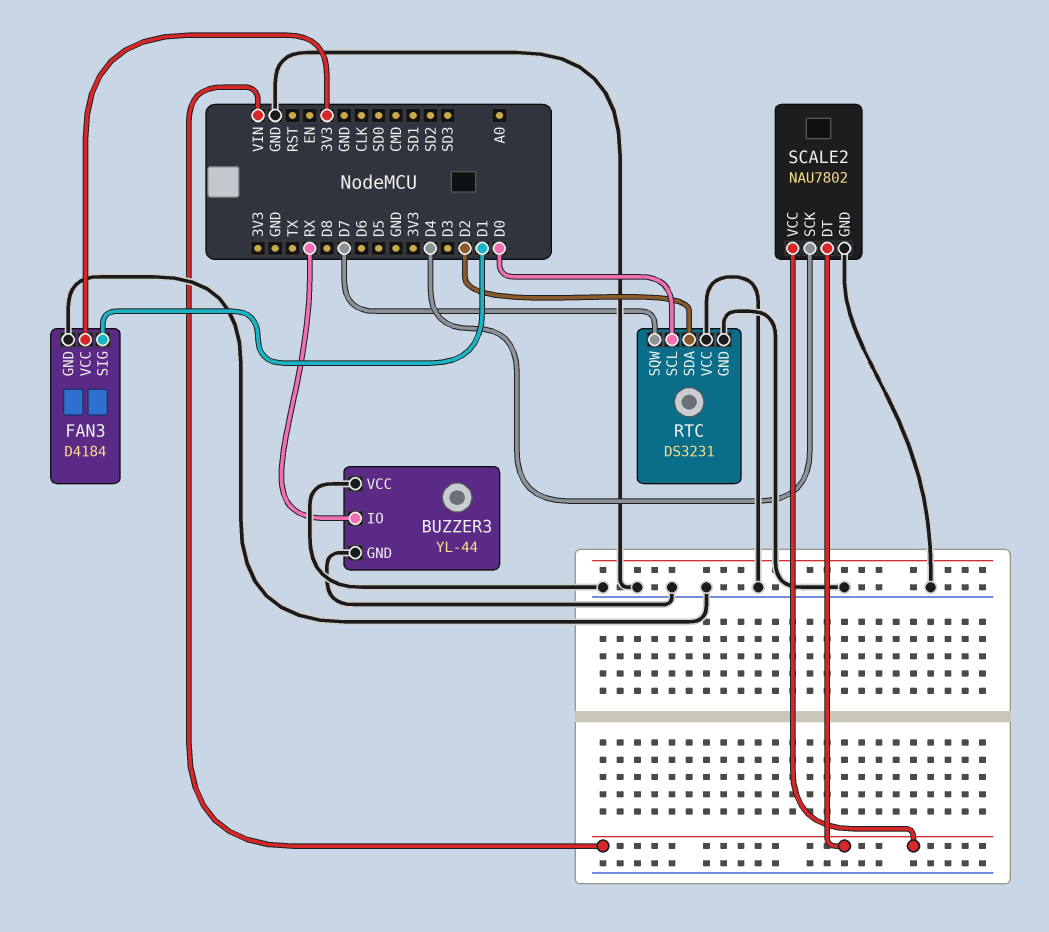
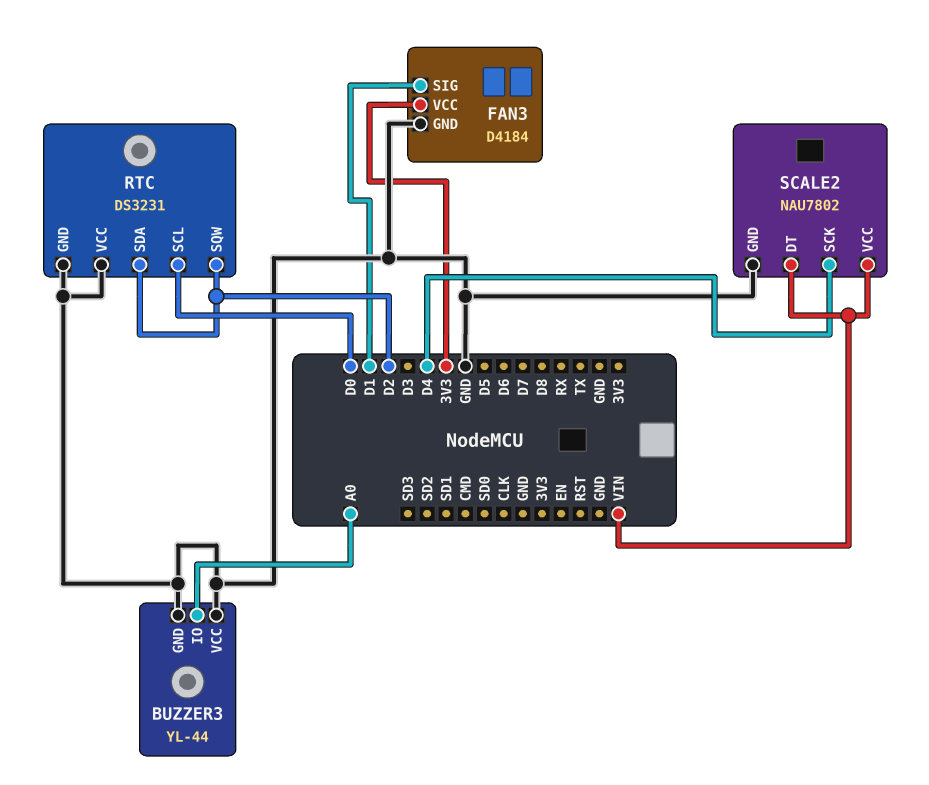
BUZZER3 pin IO: RX -> A0
RTC pin SQW: D7 -> D2

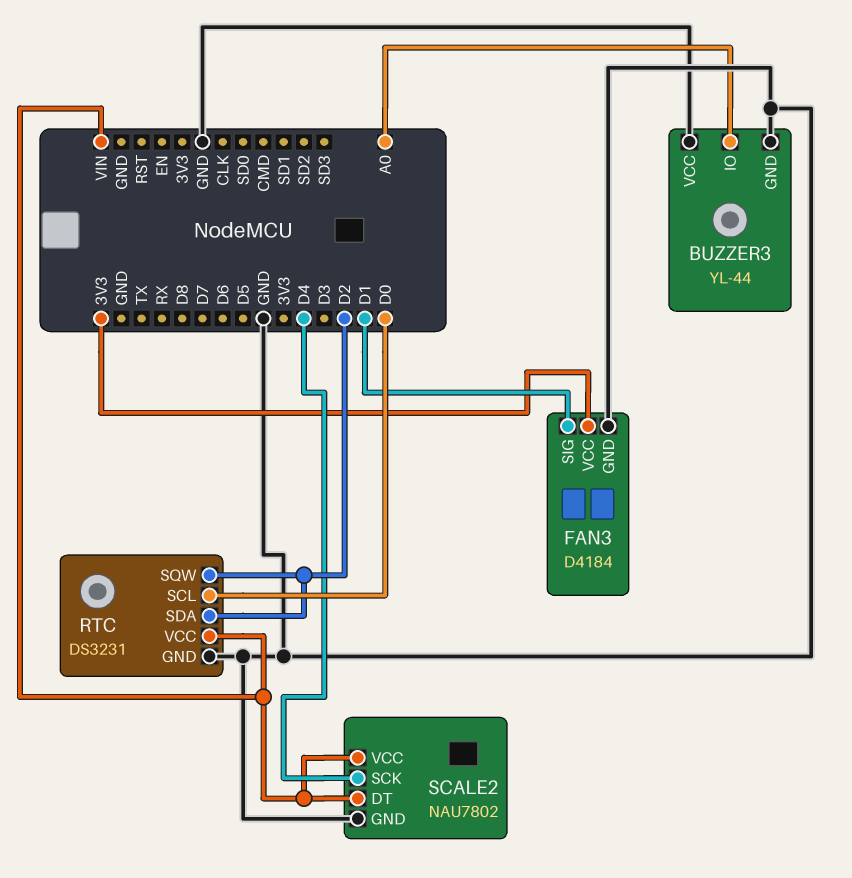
RTC pin VCC: GND -> VIN

